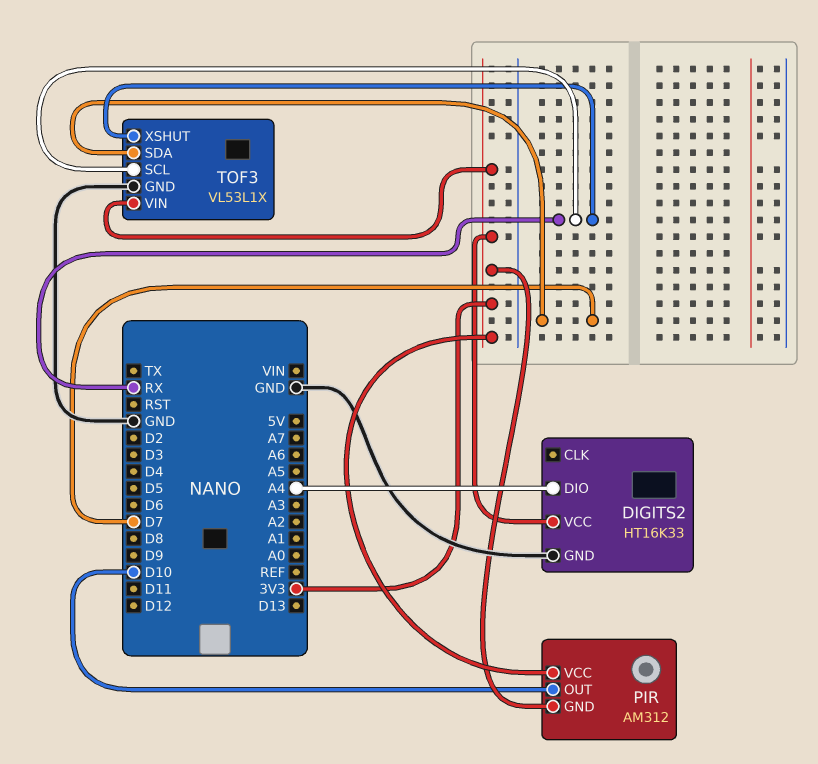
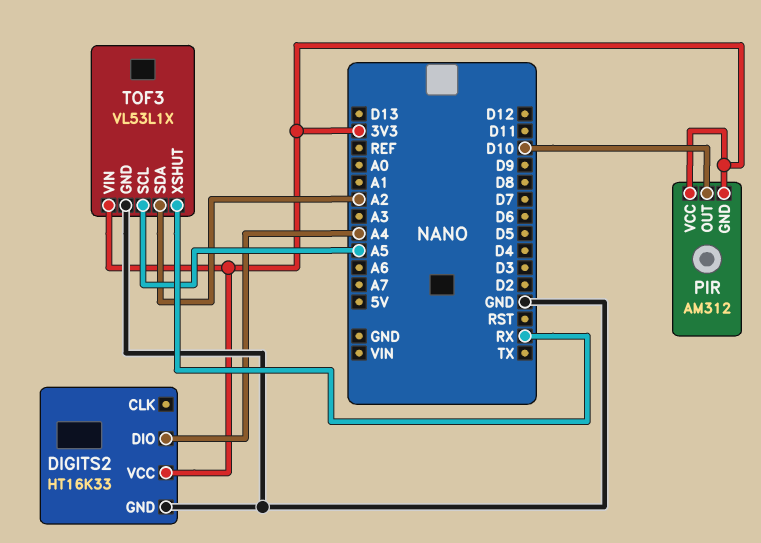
TOF3 pin SCL: RX -> A5
TOF3 pin SDA: D7 -> A2

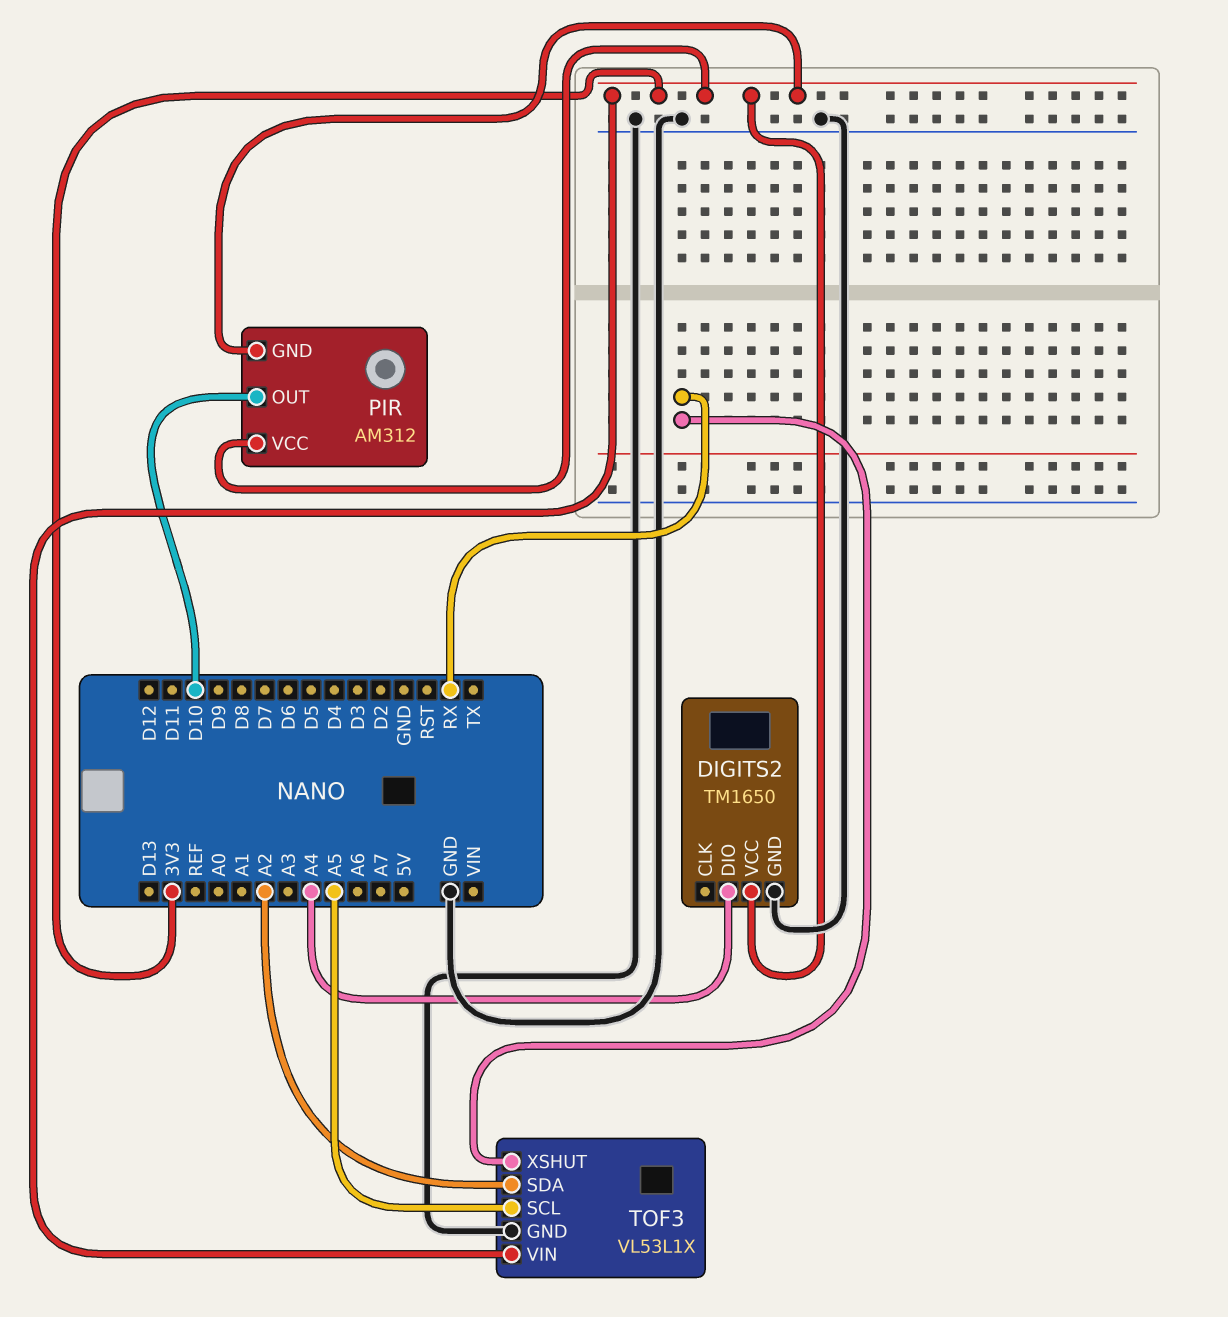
DIGITS2: HT16K33 -> TM1650

